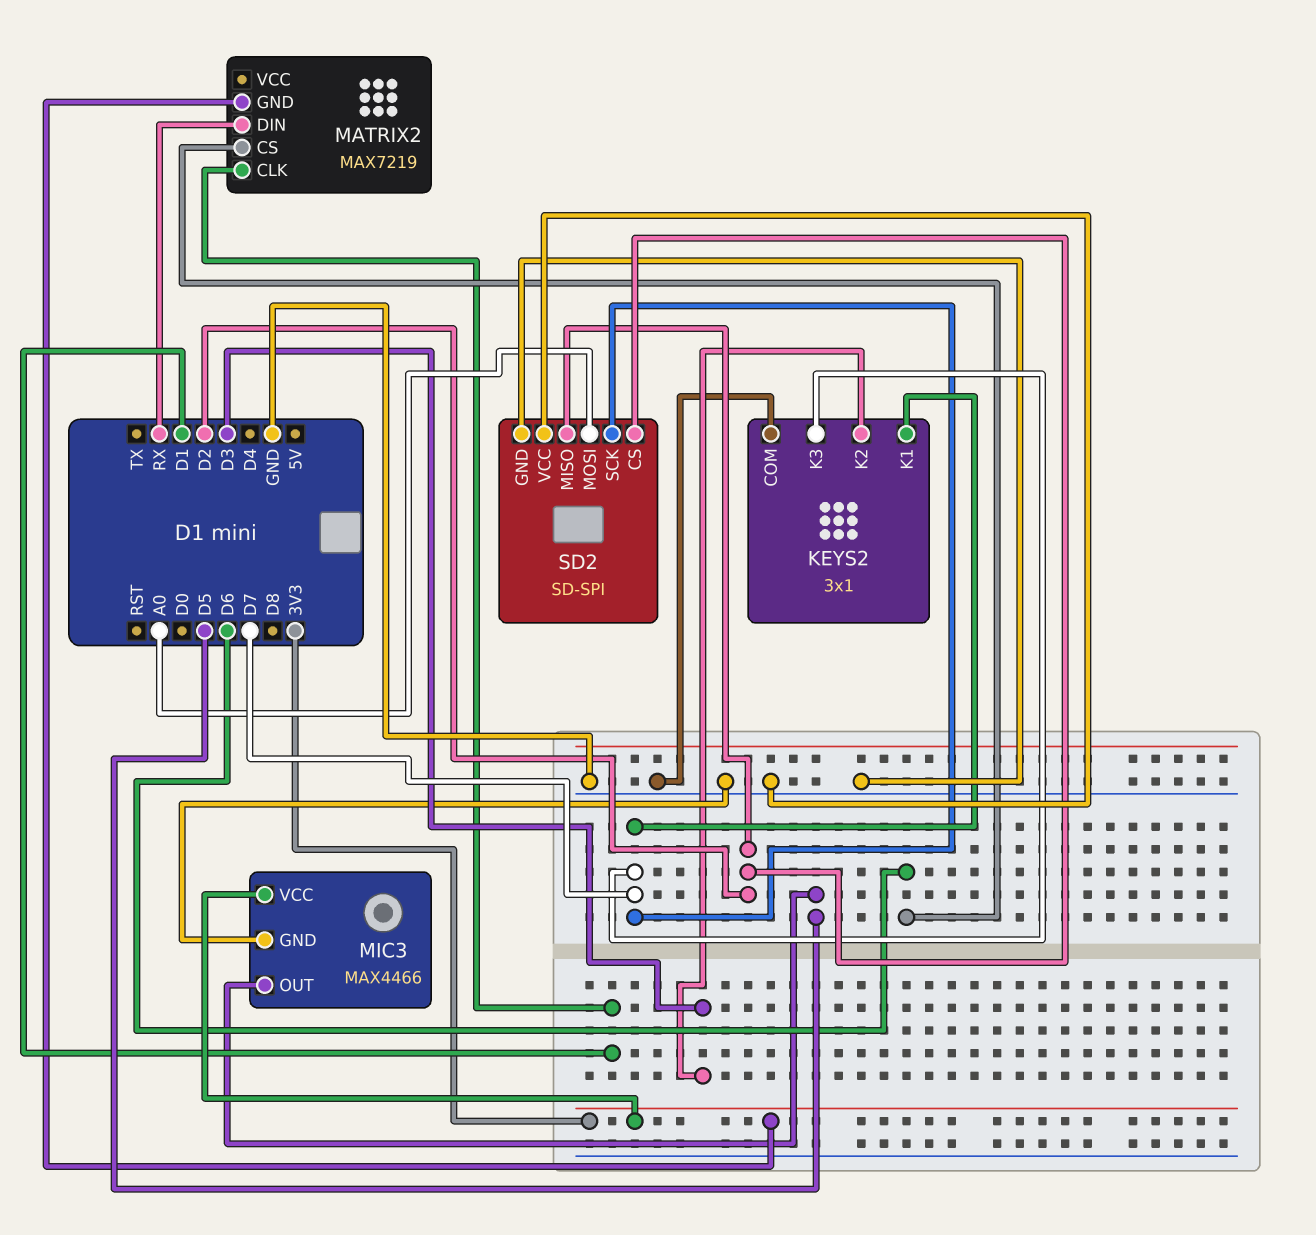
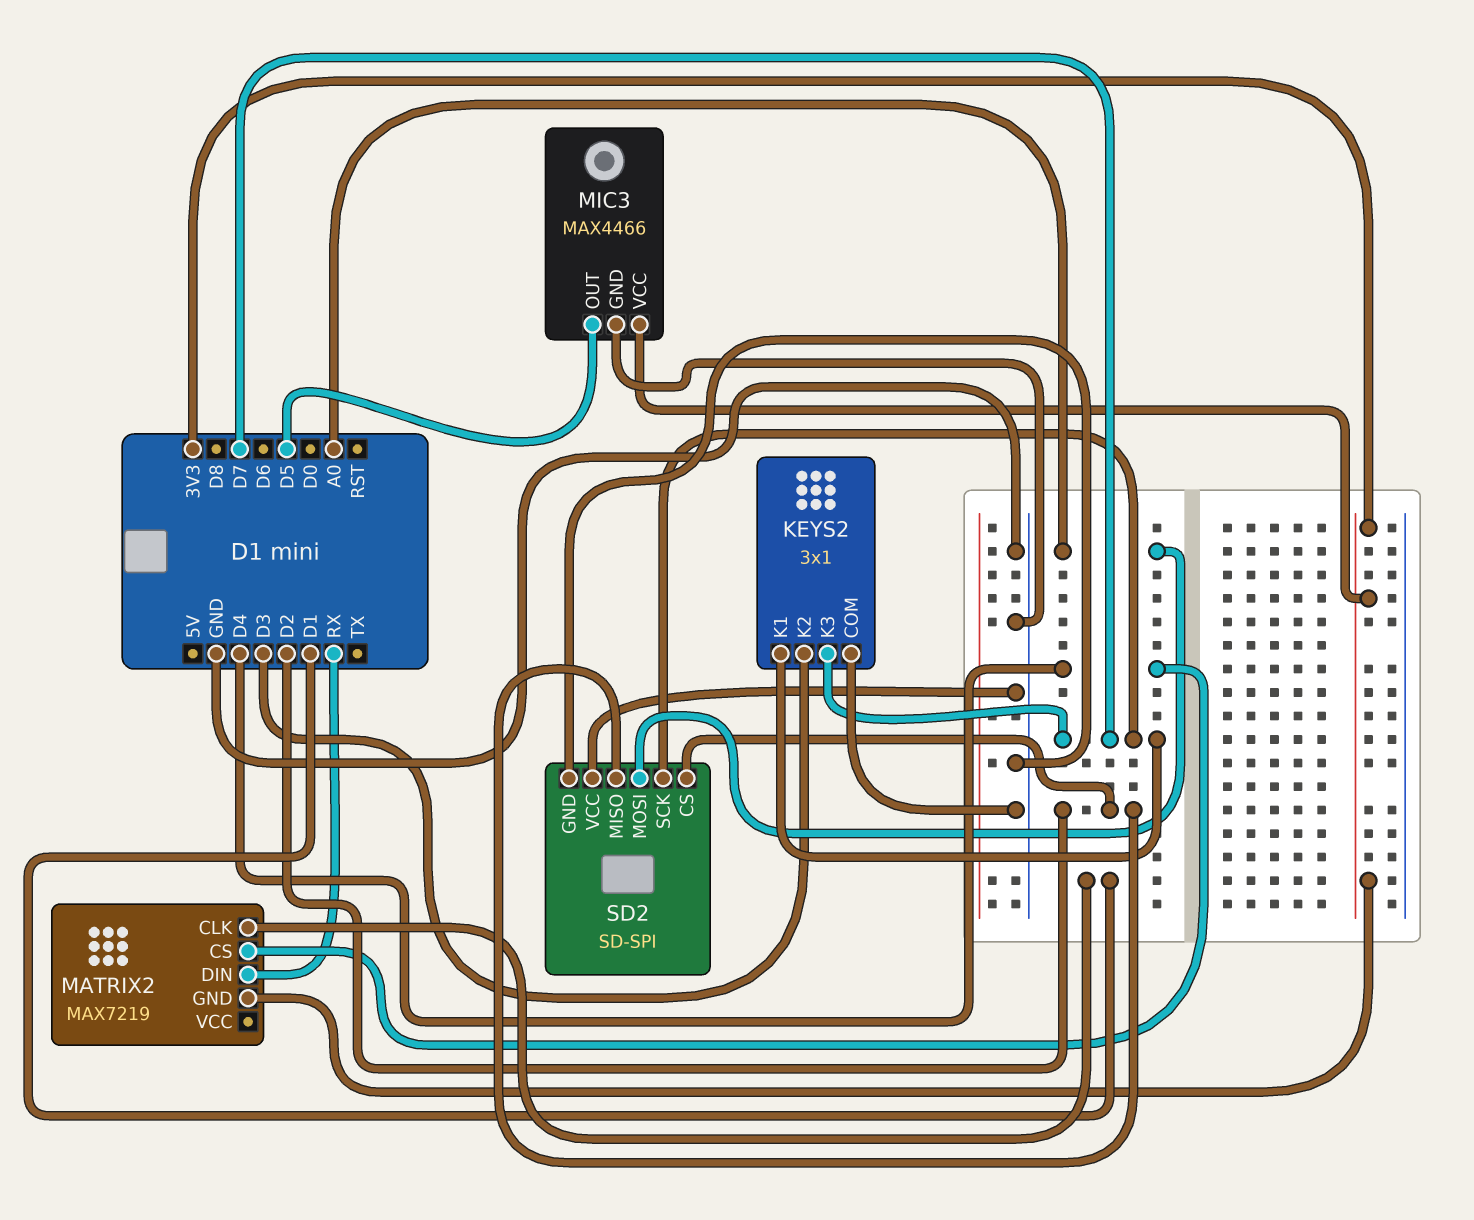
MATRIX2 pin CS: D6 -> D4

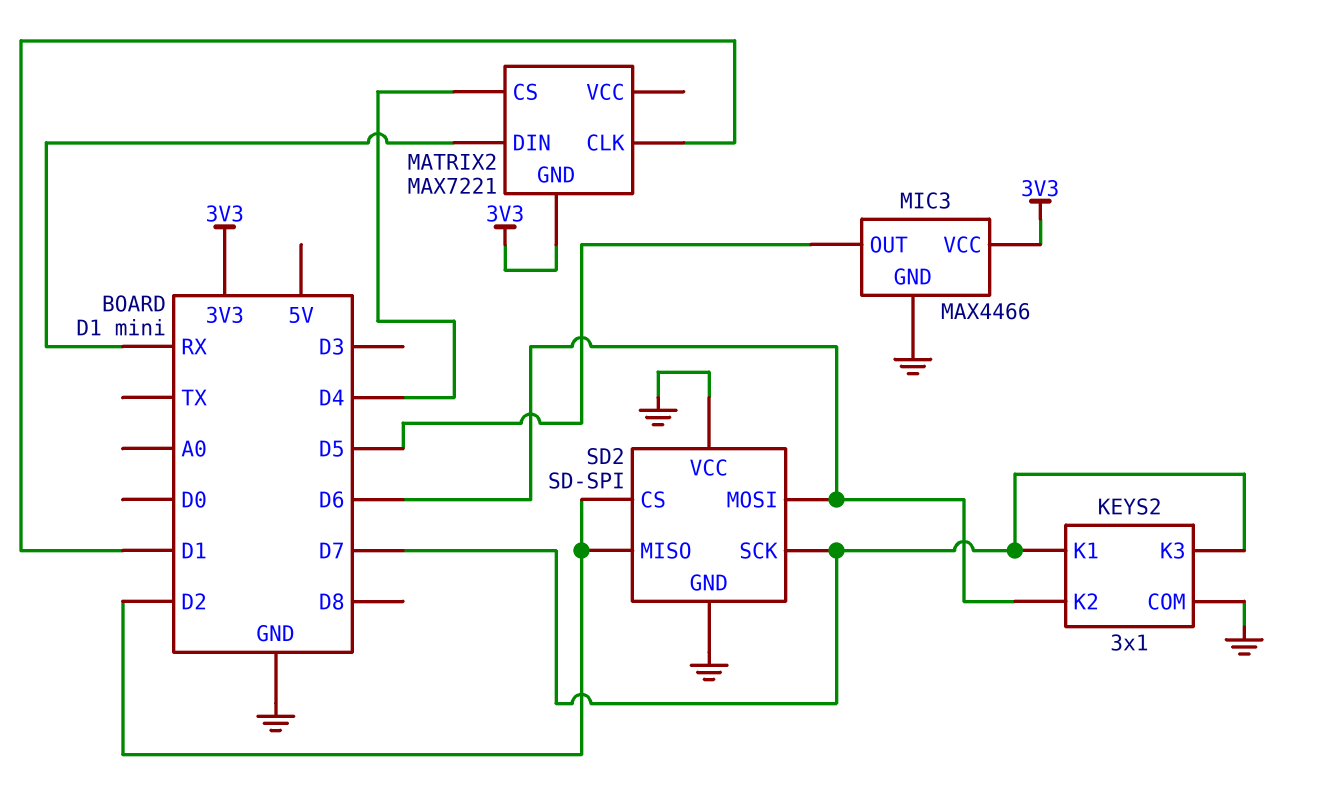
KEYS2 pin K2: D3 -> D6
MATRIX2: MAX7219 -> MAX7221
SD2 pin MOSI: A0 -> D6

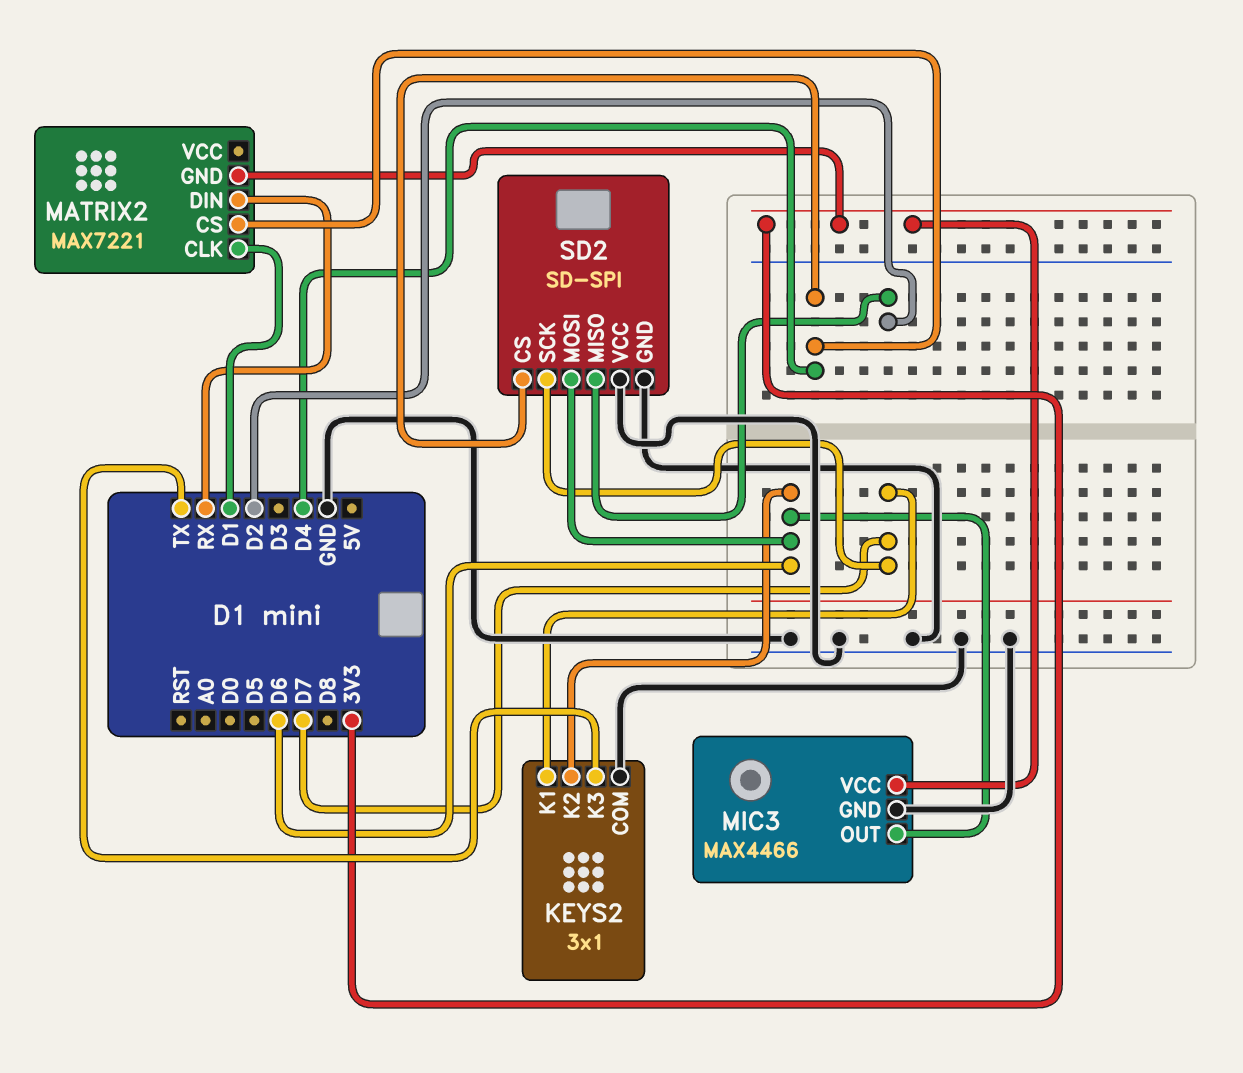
KEYS2 pin K3: D7 -> TX
MIC3 pin OUT: D5 -> D6
SD2 pin CS: D2 -> D4

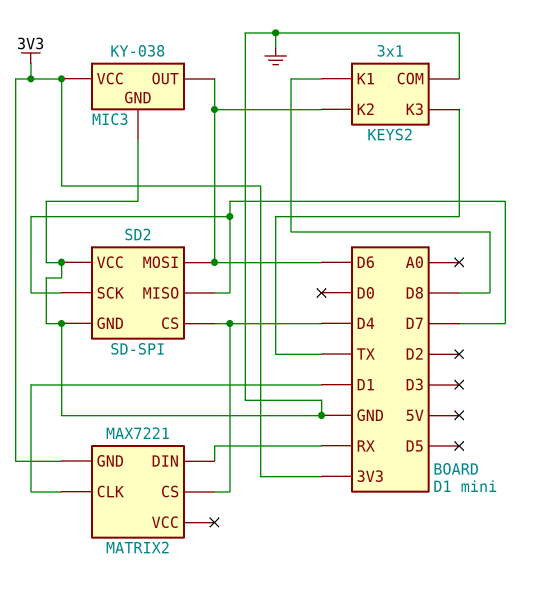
KEYS2 pin K1: D7 -> D8
MIC3: MAX4466 -> KY-038
SD2 pin MISO: D2 -> D7

